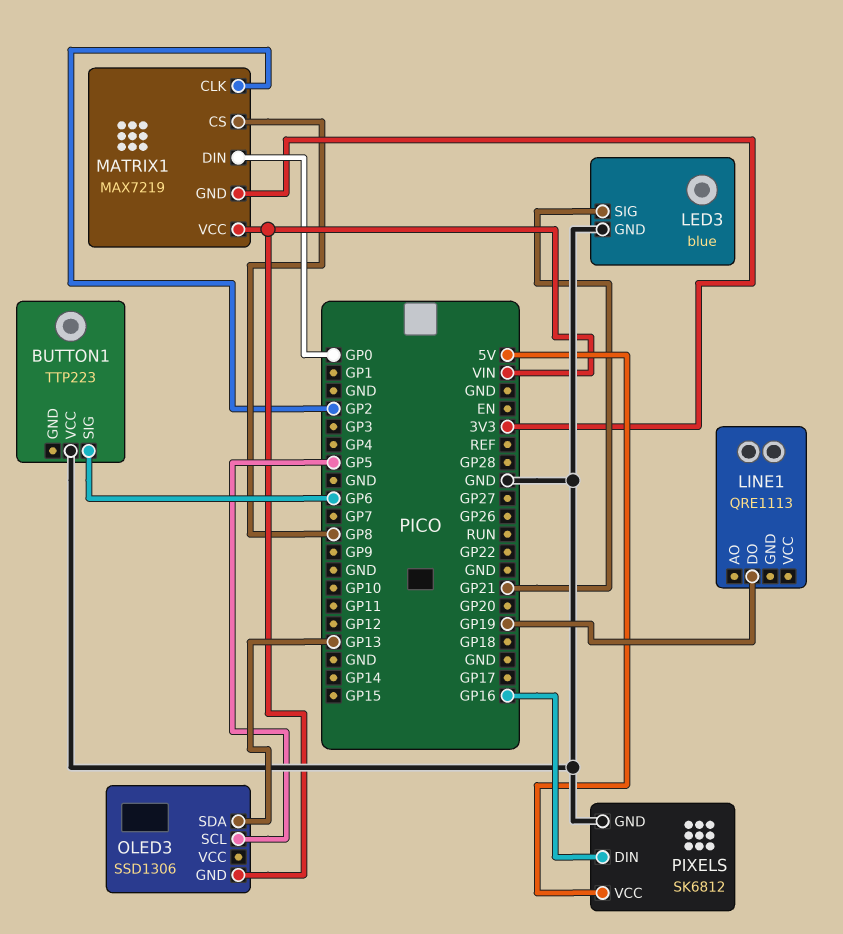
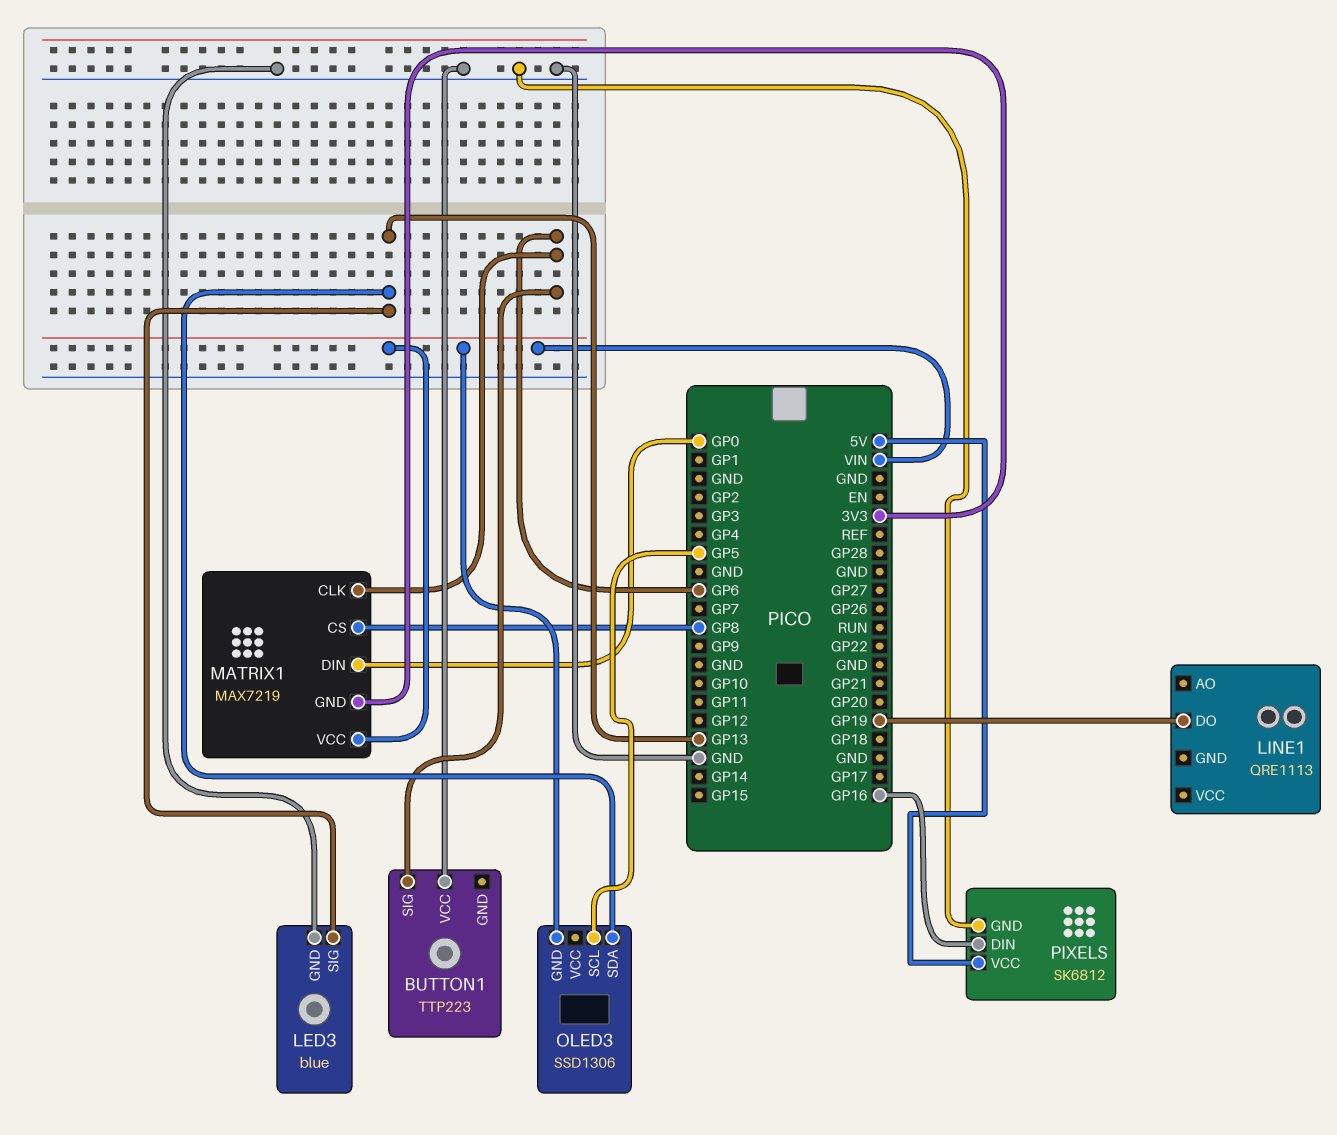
LED3 pin SIG: GP21 -> GP13
MATRIX1 pin CLK: GP2 -> GP6

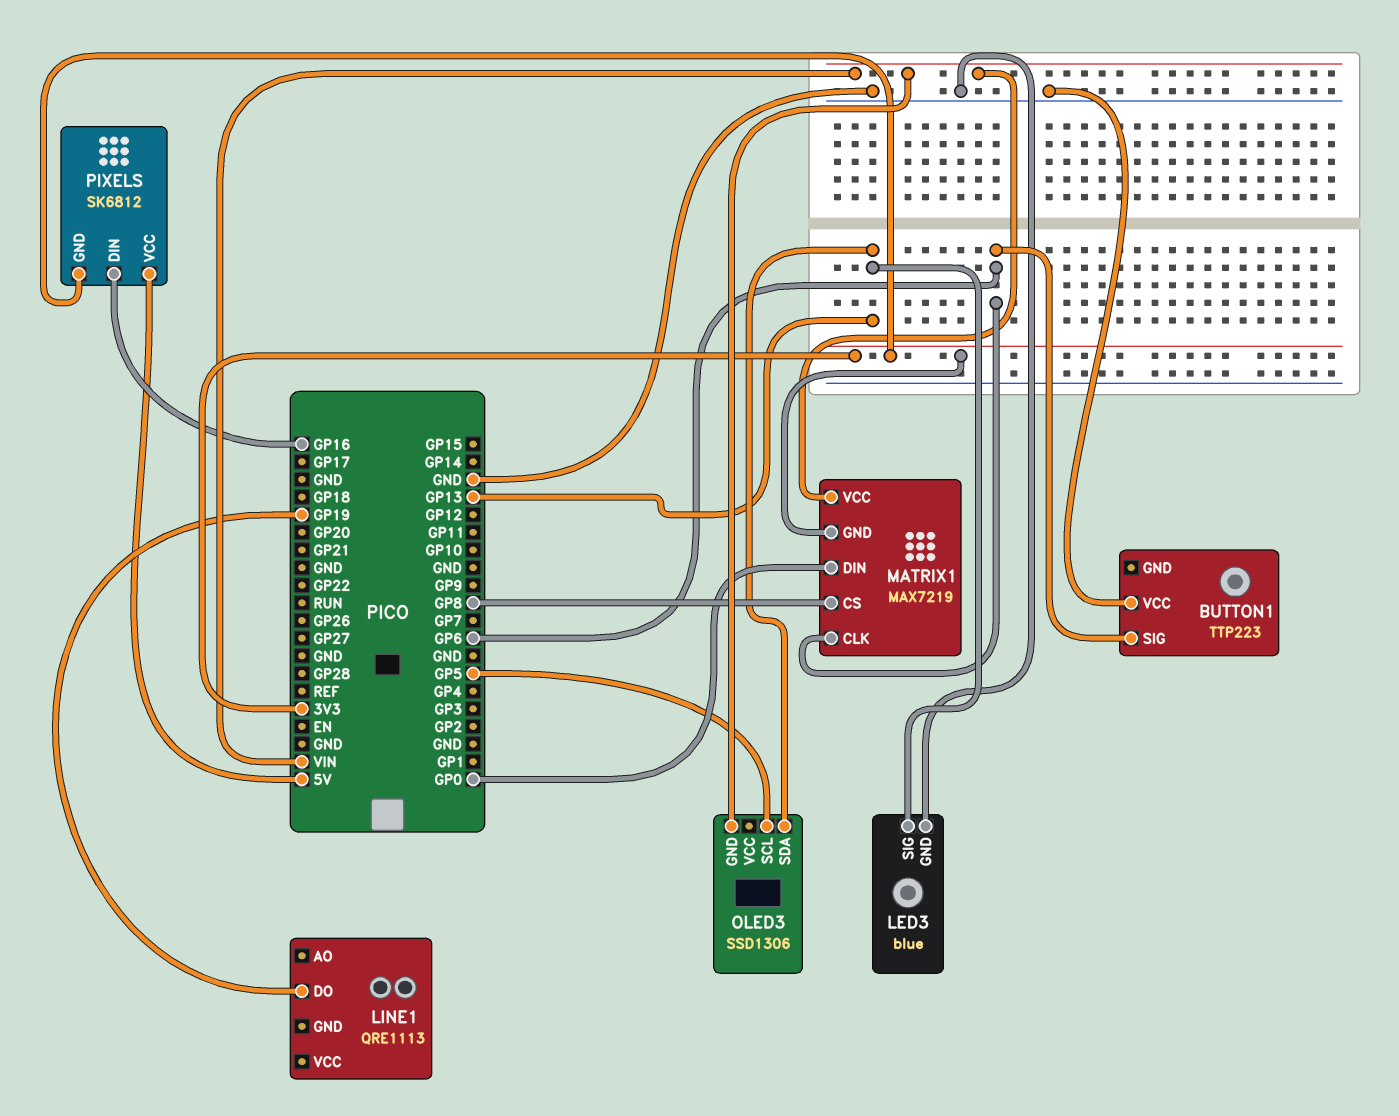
PIXELS pin GND: GND -> 3V3

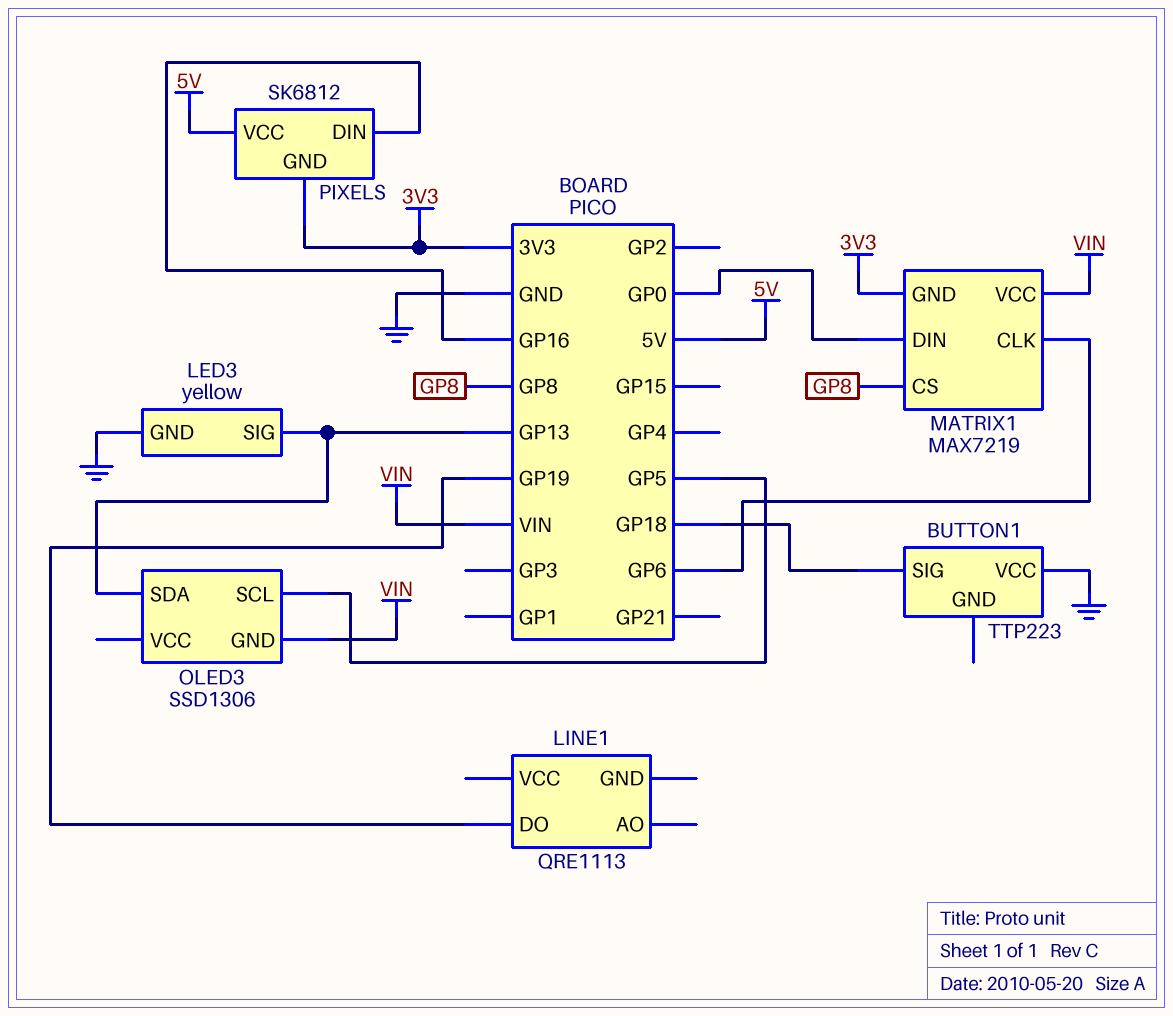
BUTTON1 pin SIG: GP6 -> GP18
LED3: blue -> yellow

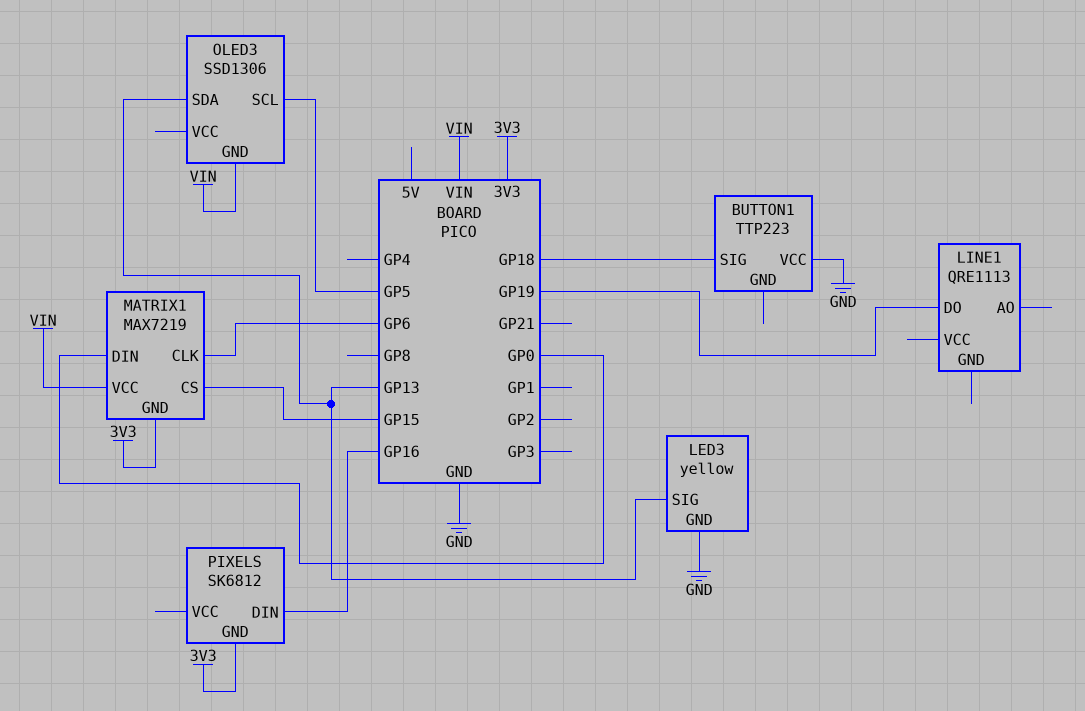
MATRIX1 pin CS: GP8 -> GP15
PIXELS pin VCC: 5V -> none

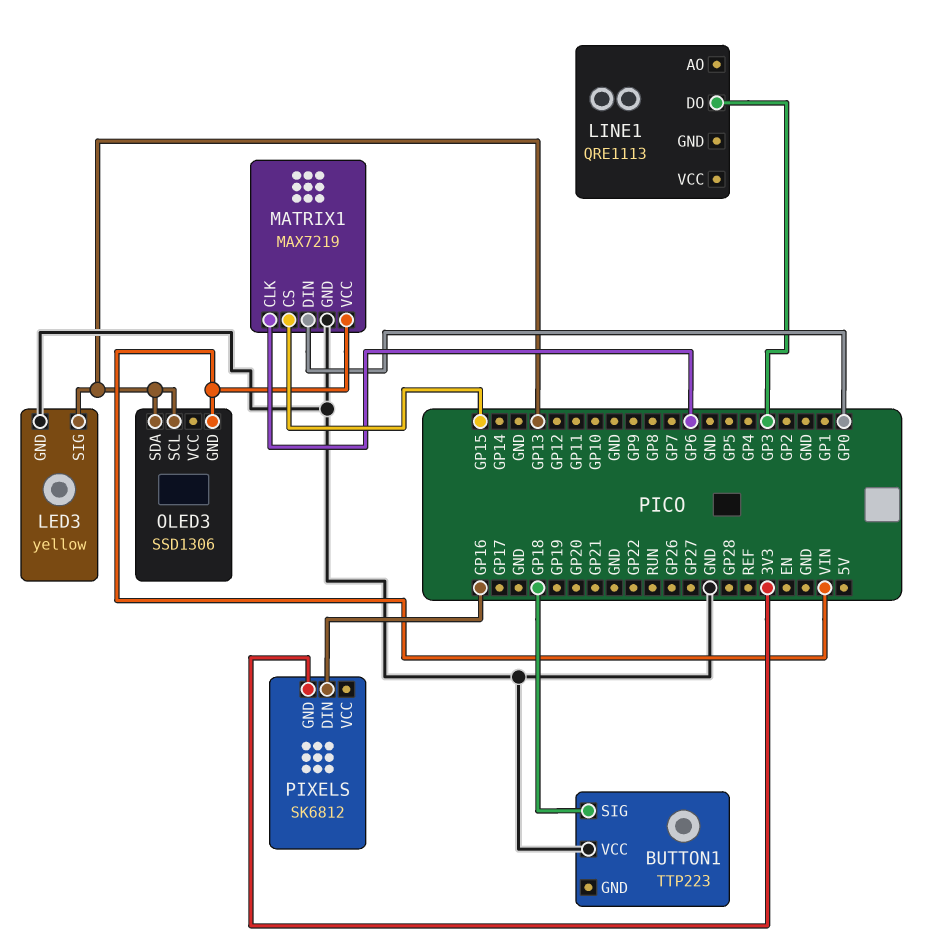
LINE1 pin DO: GP19 -> GP3
MATRIX1 pin GND: 3V3 -> GND
OLED3 pin SCL: GP5 -> GP13

